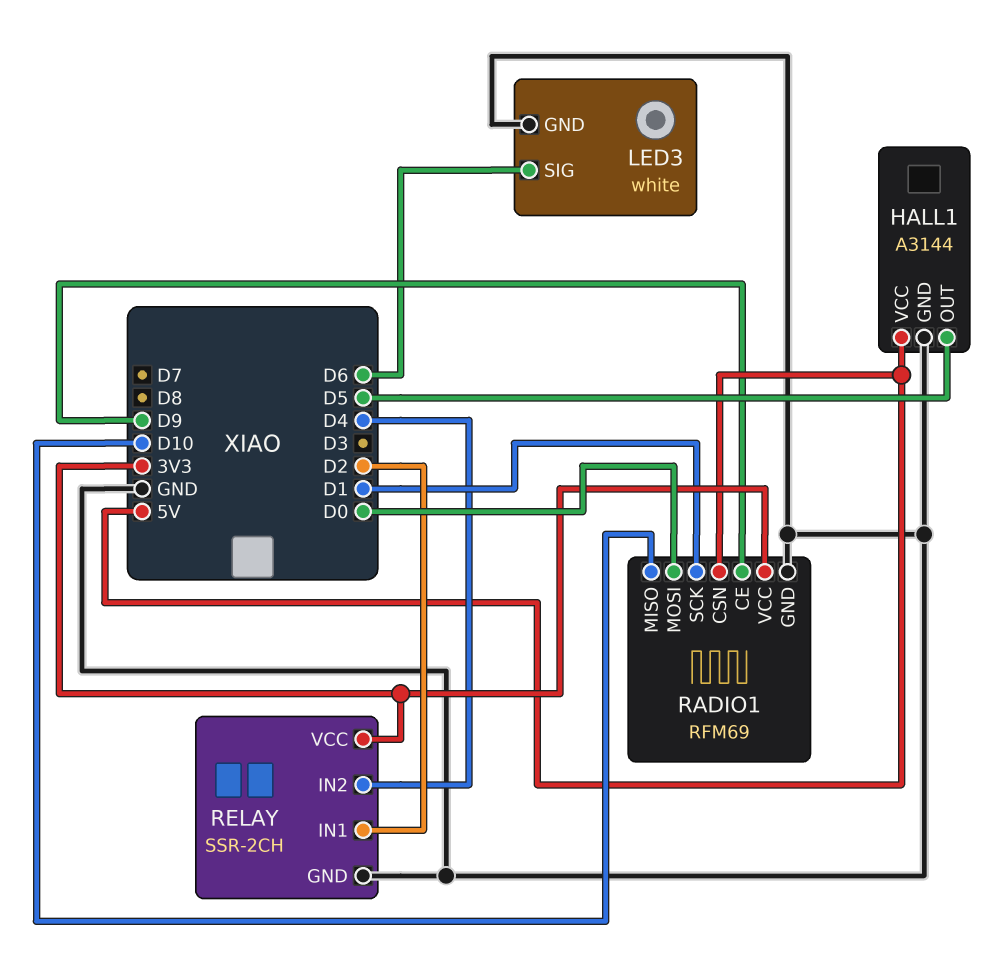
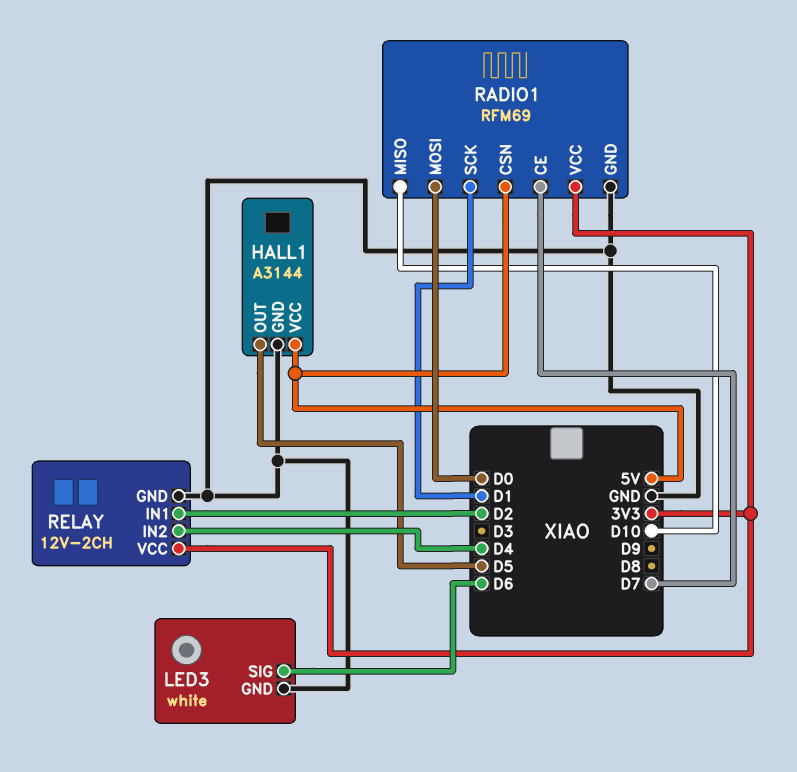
RADIO1 pin CE: D9 -> D7
RELAY: SSR-2CH -> 12V-2CH

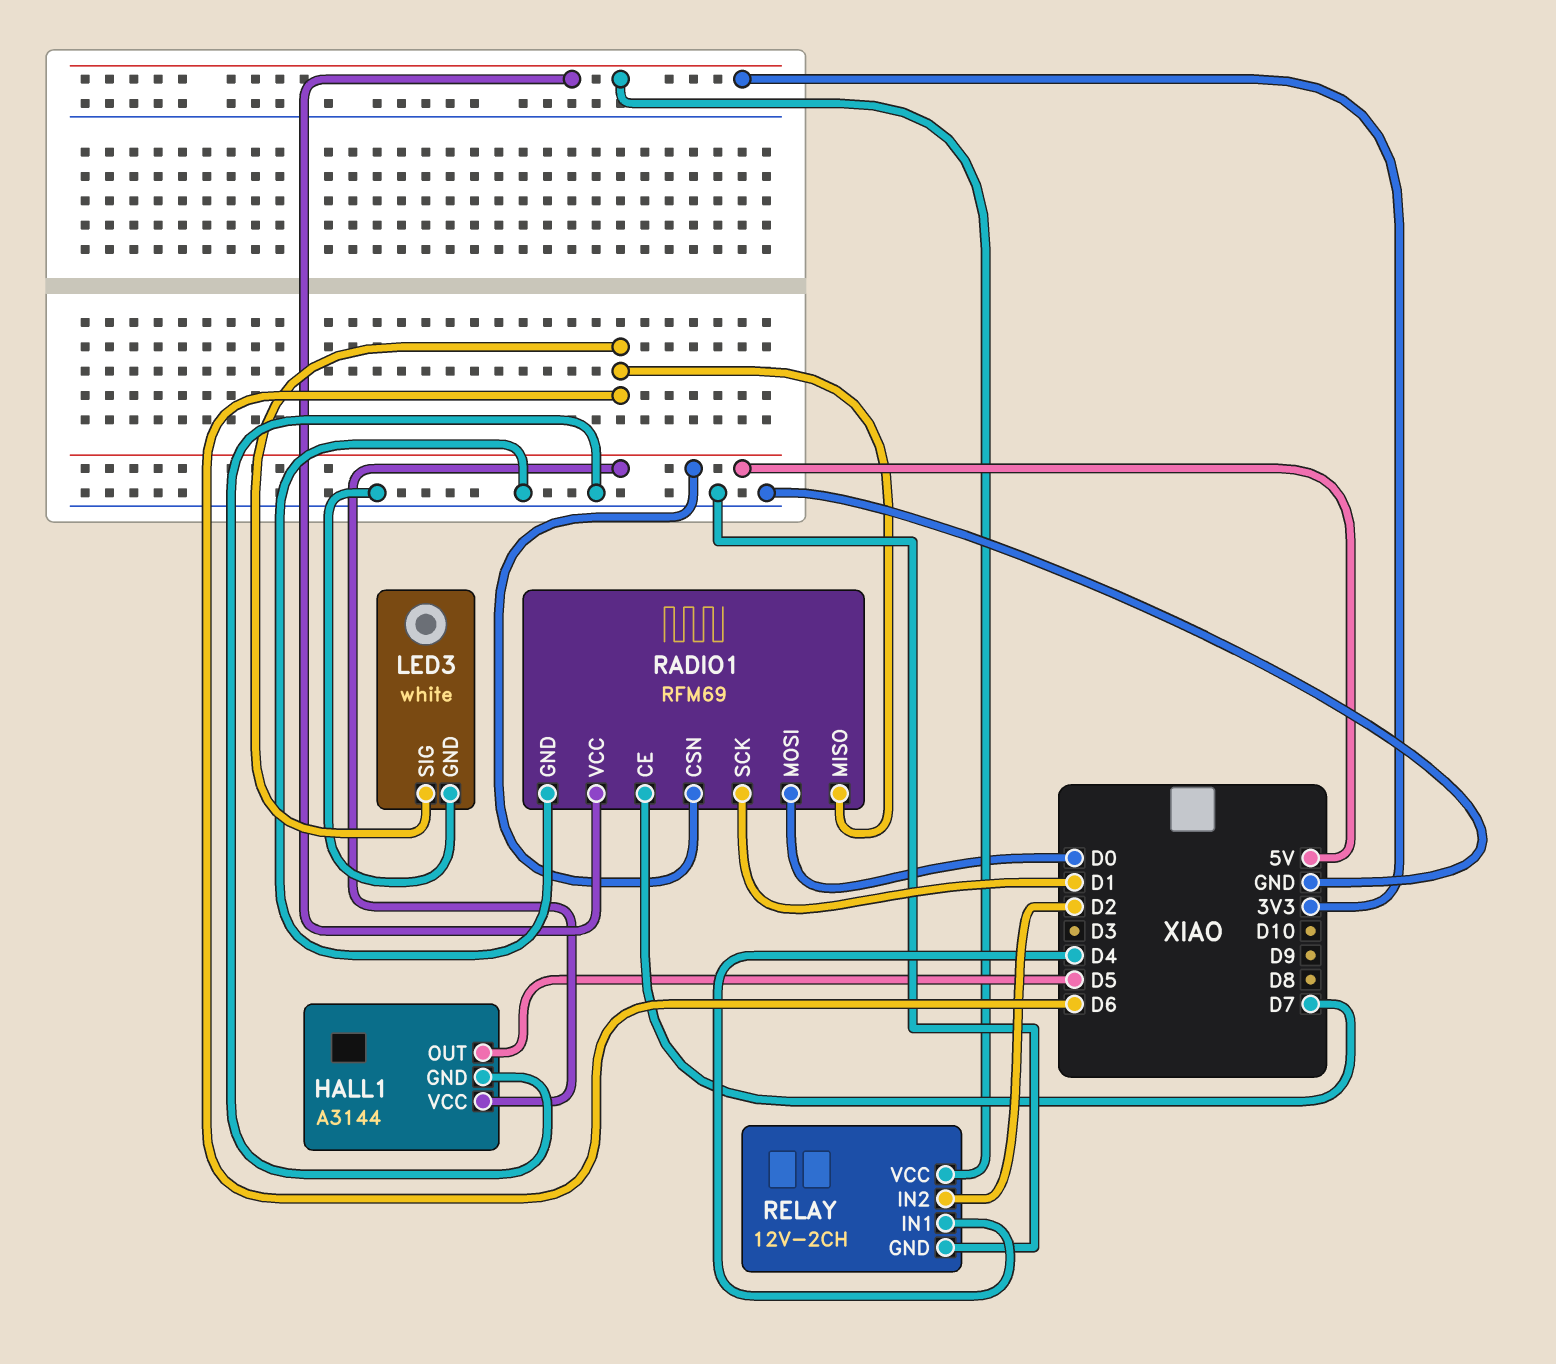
RADIO1 pin MISO: D10 -> D6
RELAY pin IN1: D2 -> D4
RELAY pin IN2: D4 -> D2

